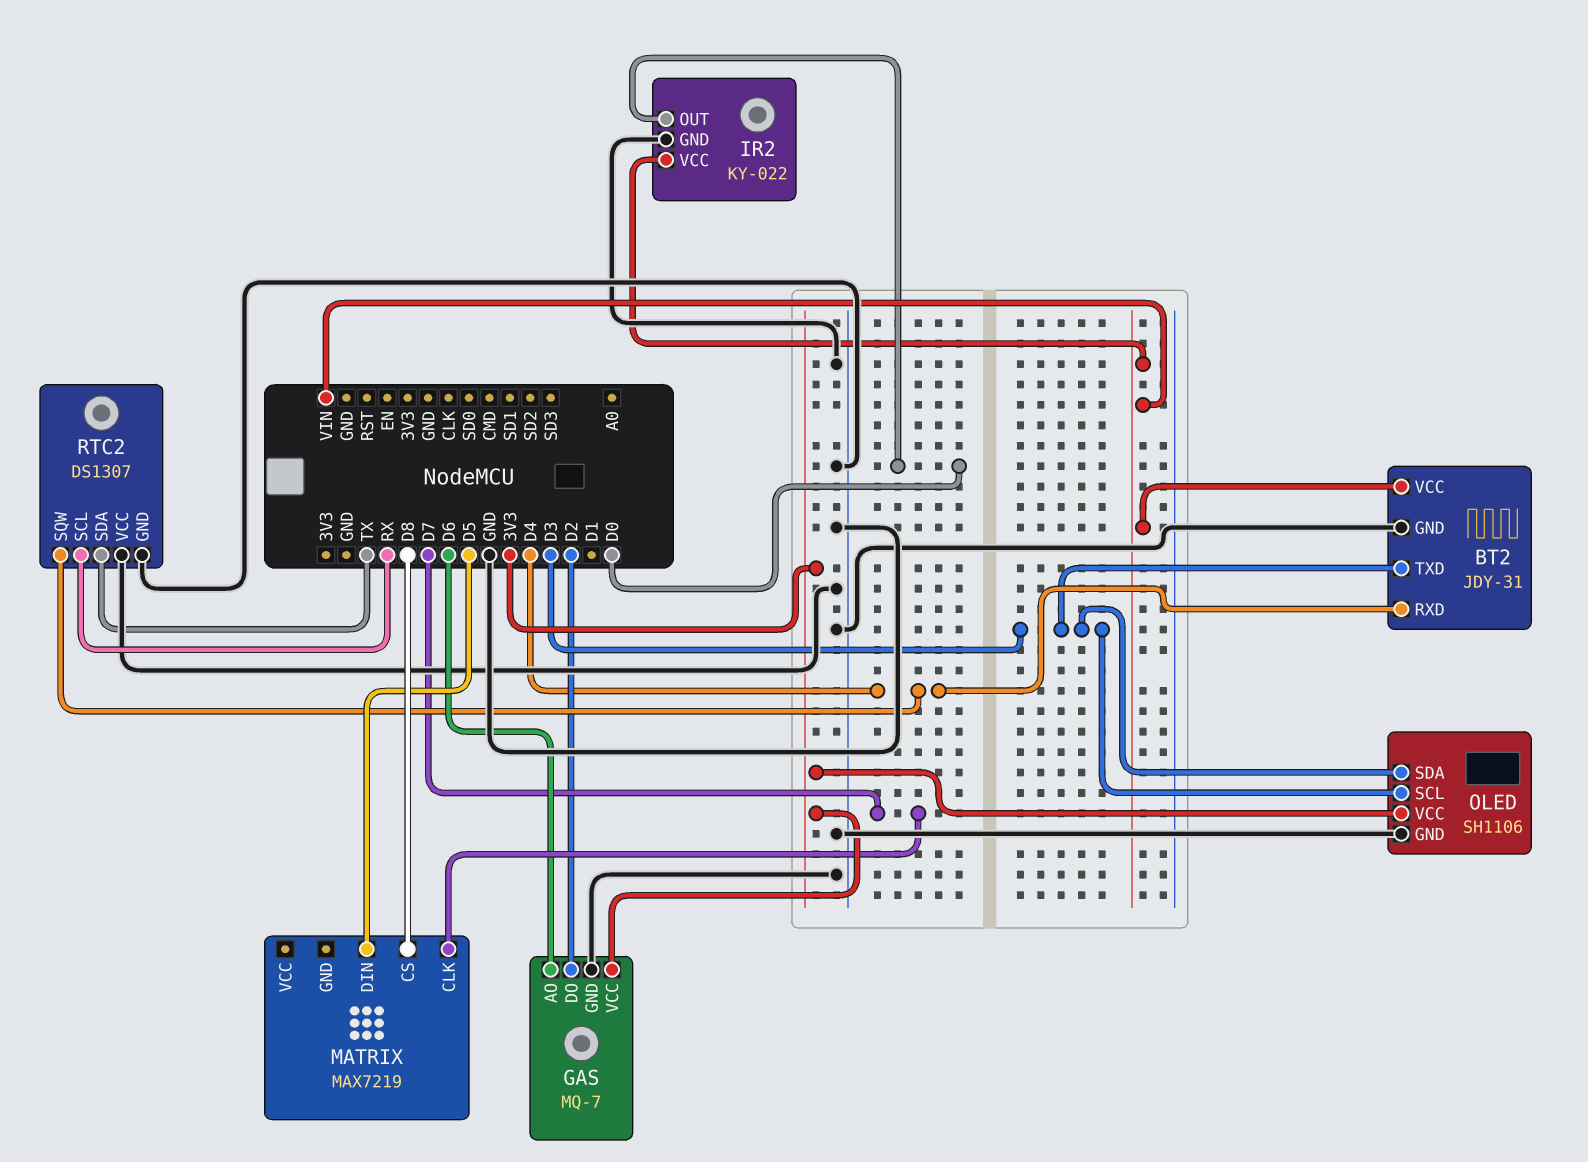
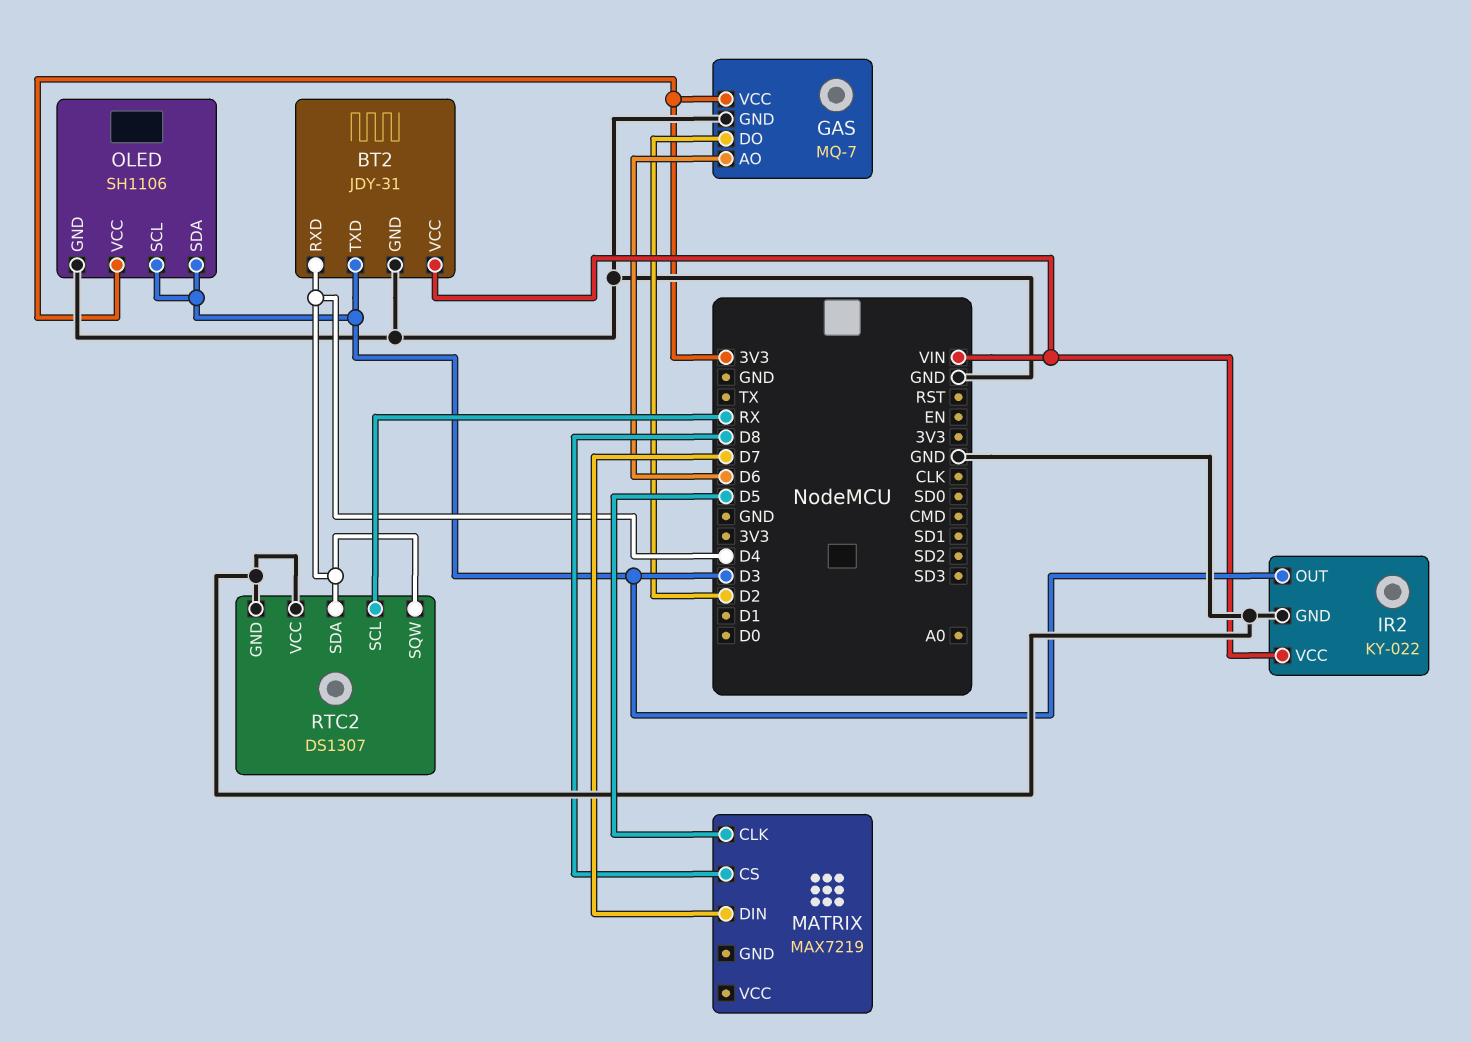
IR2 pin OUT: D0 -> D3
MATRIX pin CLK: D7 -> D5
MATRIX pin DIN: D5 -> D7
RTC2 pin SDA: TX -> D4

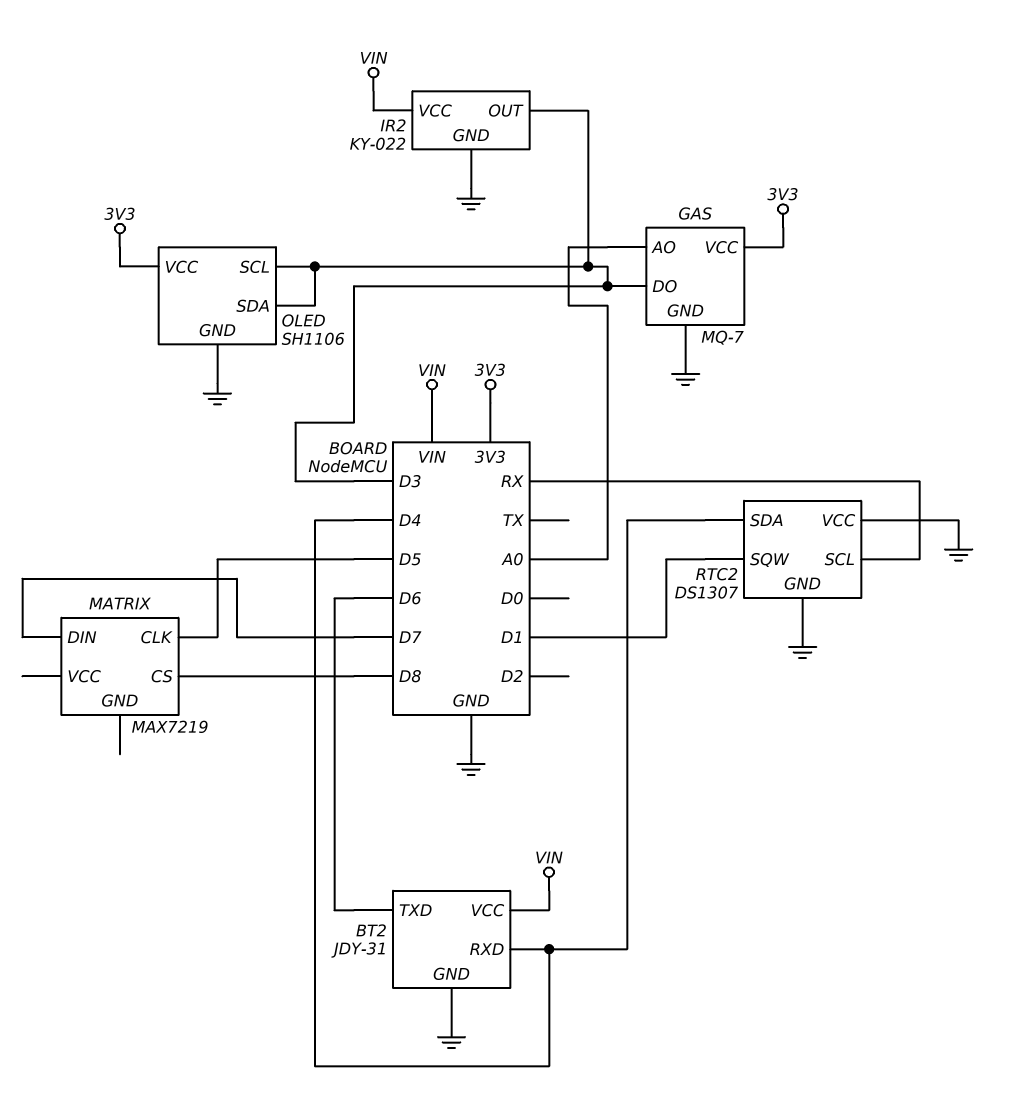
BT2 pin TXD: D3 -> D6
GAS pin AO: D6 -> A0
GAS pin DO: D2 -> D3
RTC2 pin SQW: D4 -> D1

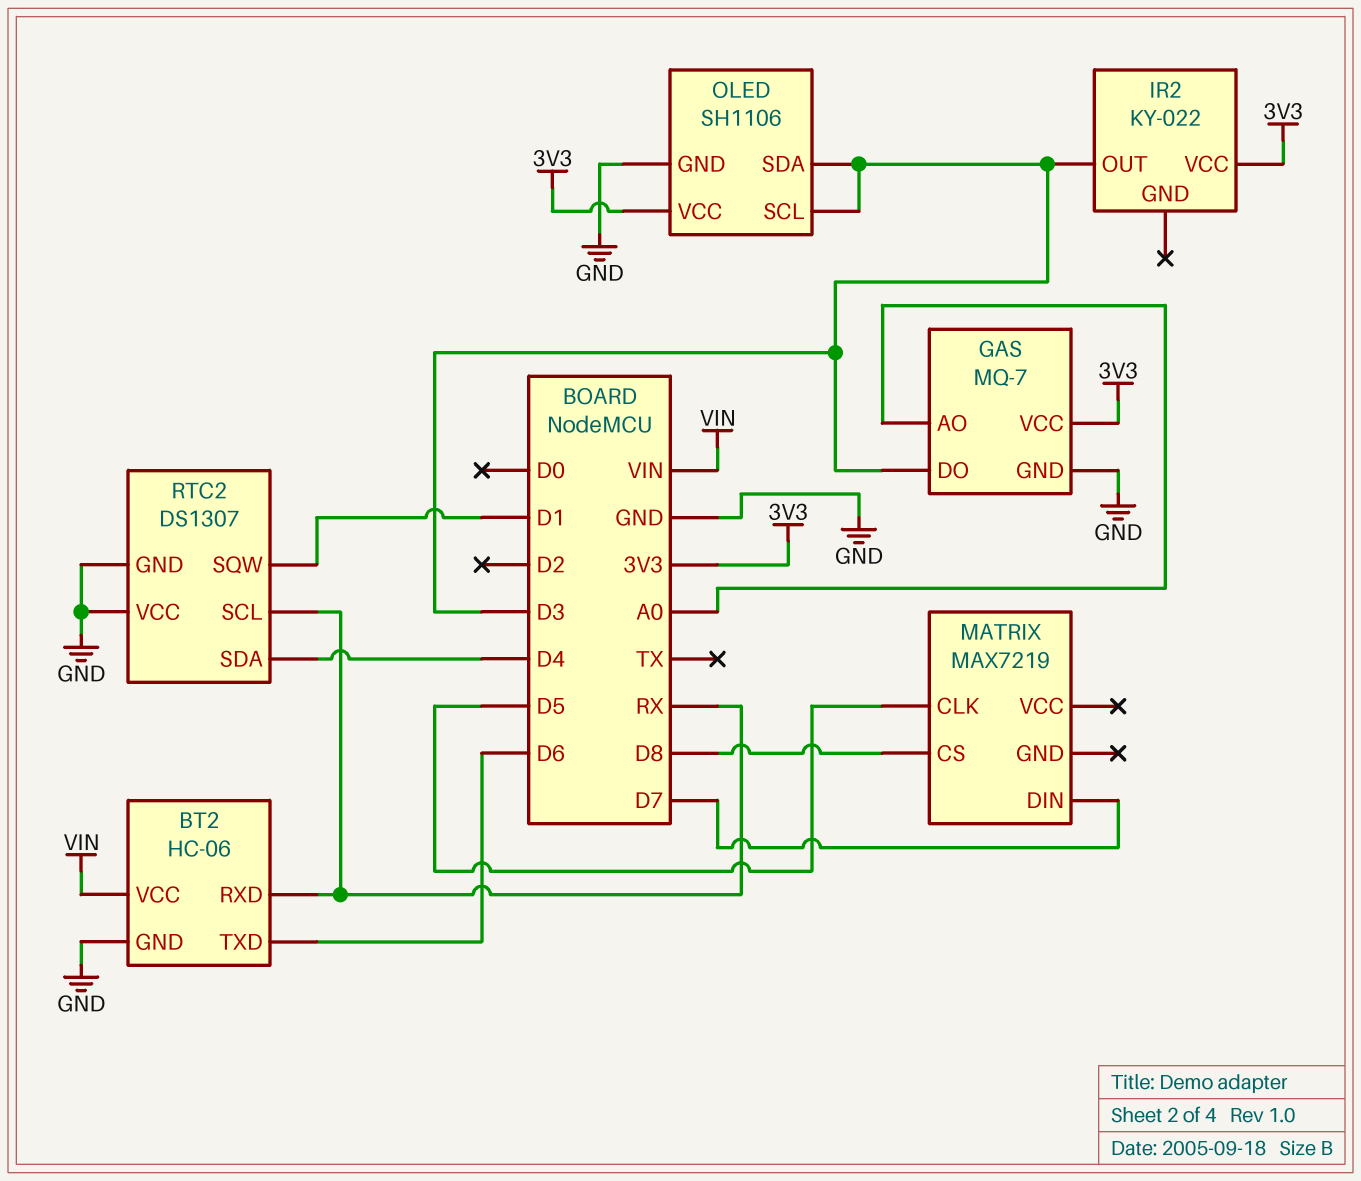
BT2: JDY-31 -> HC-06
BT2 pin RXD: D4 -> RX
IR2 pin GND: GND -> none
IR2 pin VCC: VIN -> 3V3

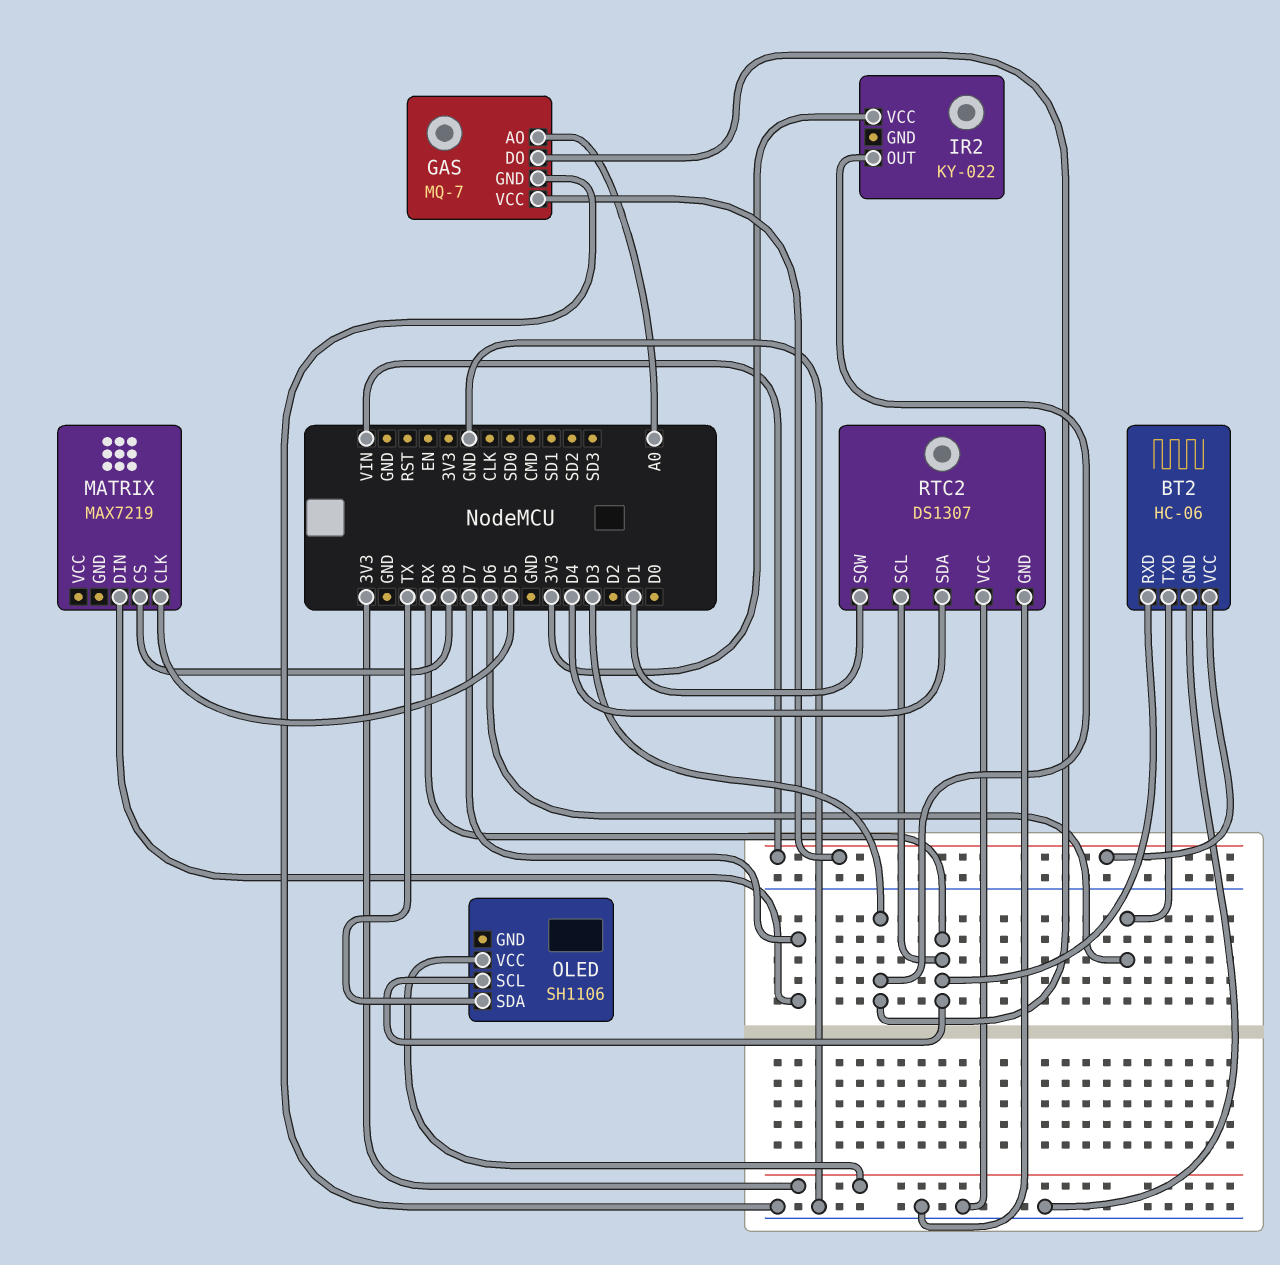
GAS pin VCC: 3V3 -> VIN
OLED pin GND: GND -> none
OLED pin SCL: D3 -> RX
OLED pin SDA: D3 -> TX

